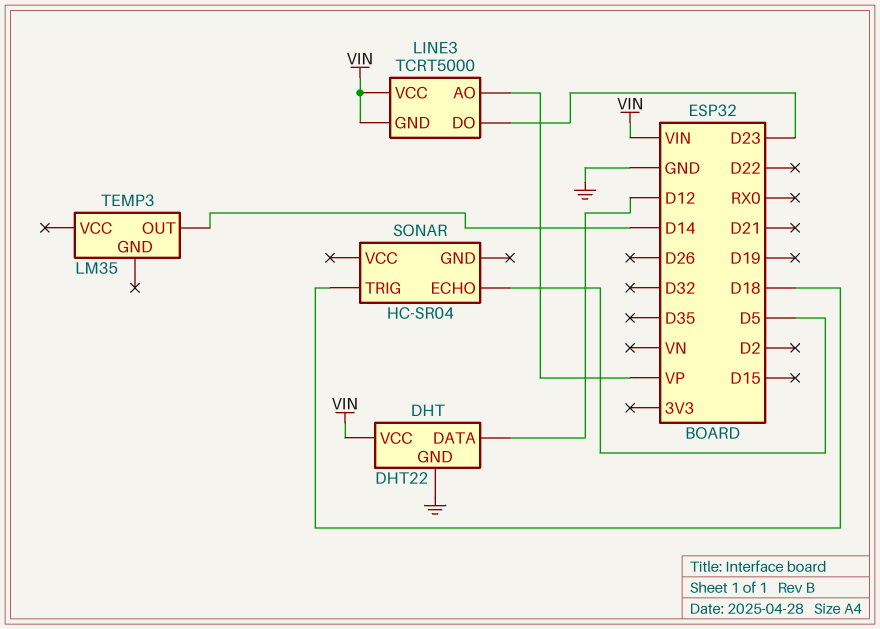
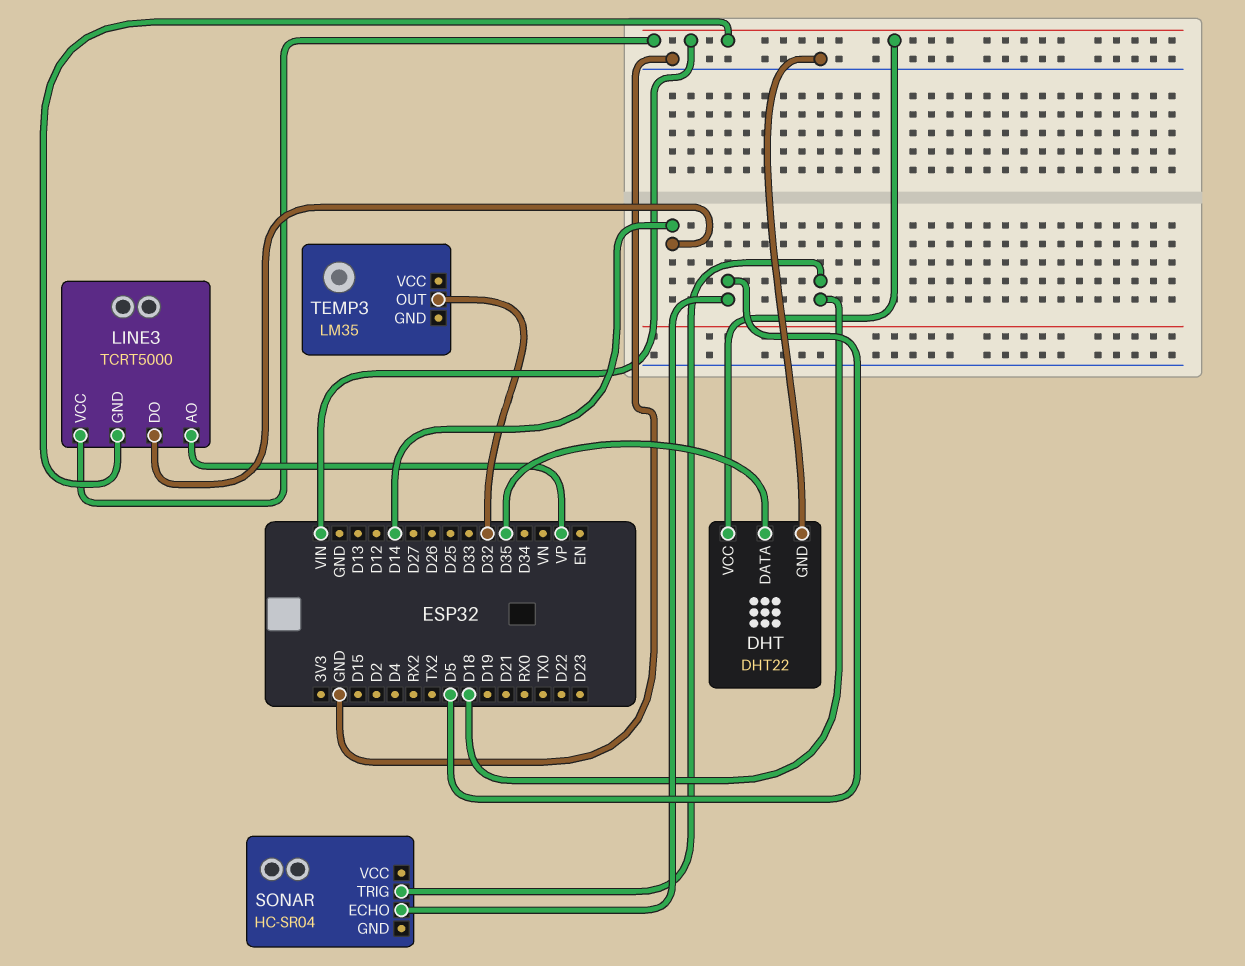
DHT pin DATA: D12 -> D35
LINE3 pin DO: D23 -> D14
TEMP3 pin OUT: D14 -> D32

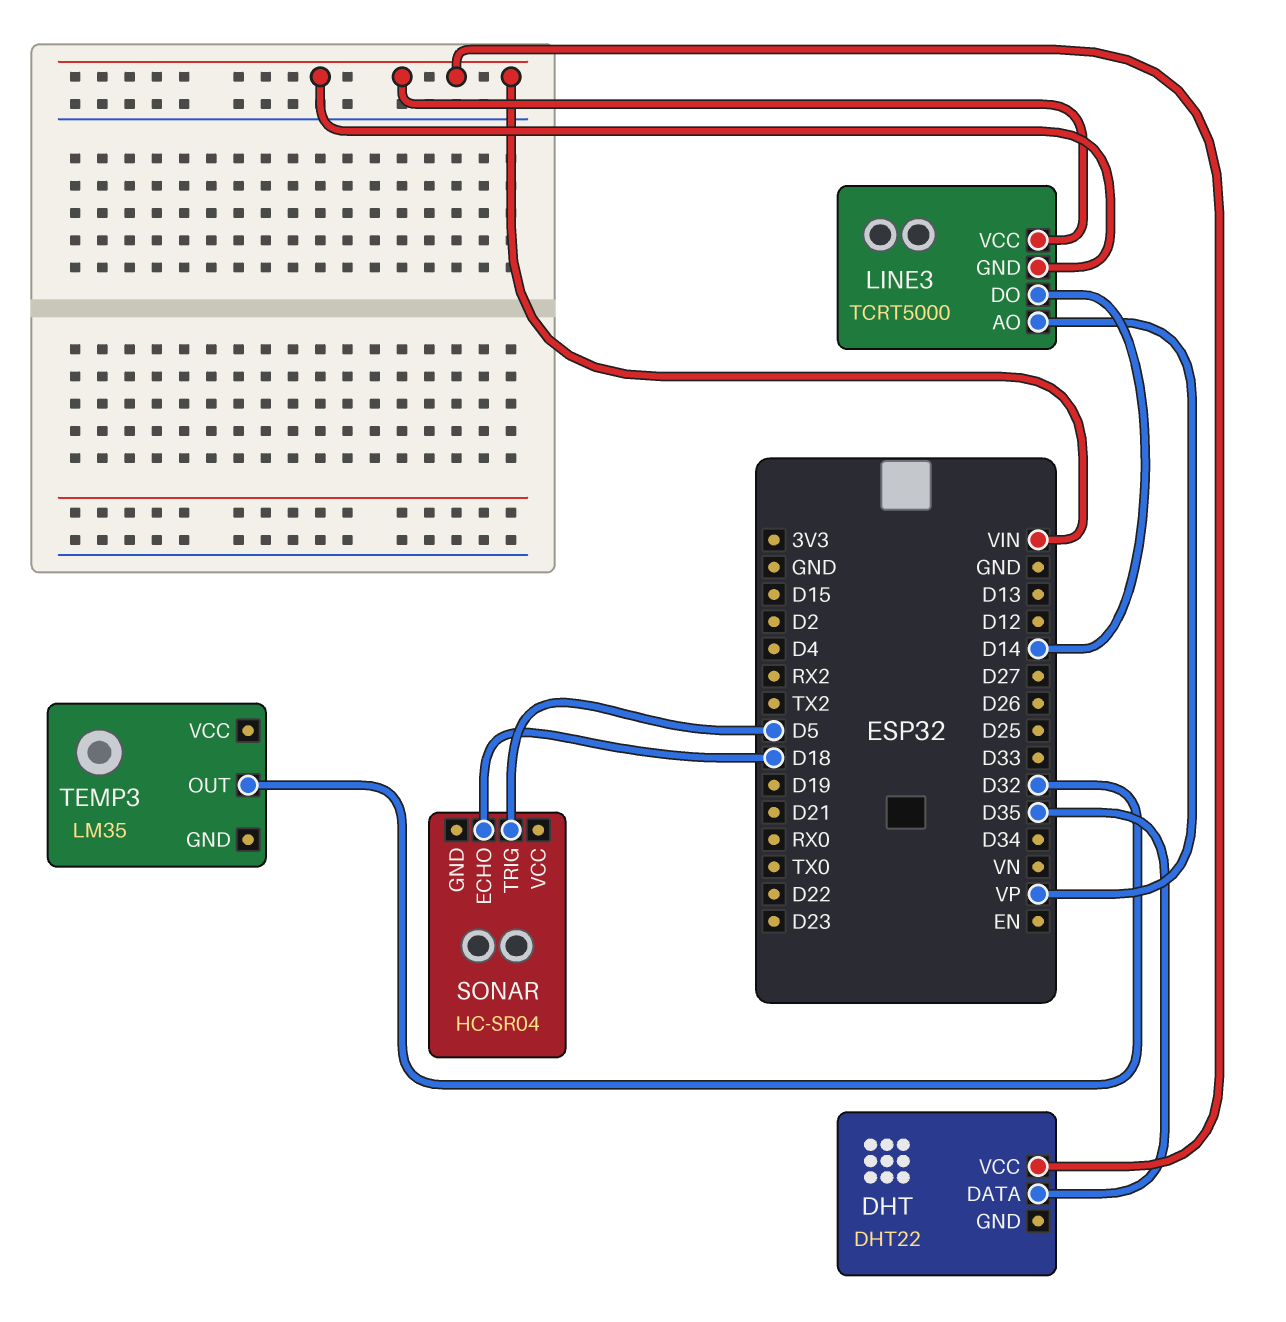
DHT pin GND: GND -> none
SONAR pin ECHO: D5 -> D18
SONAR pin TRIG: D18 -> D5

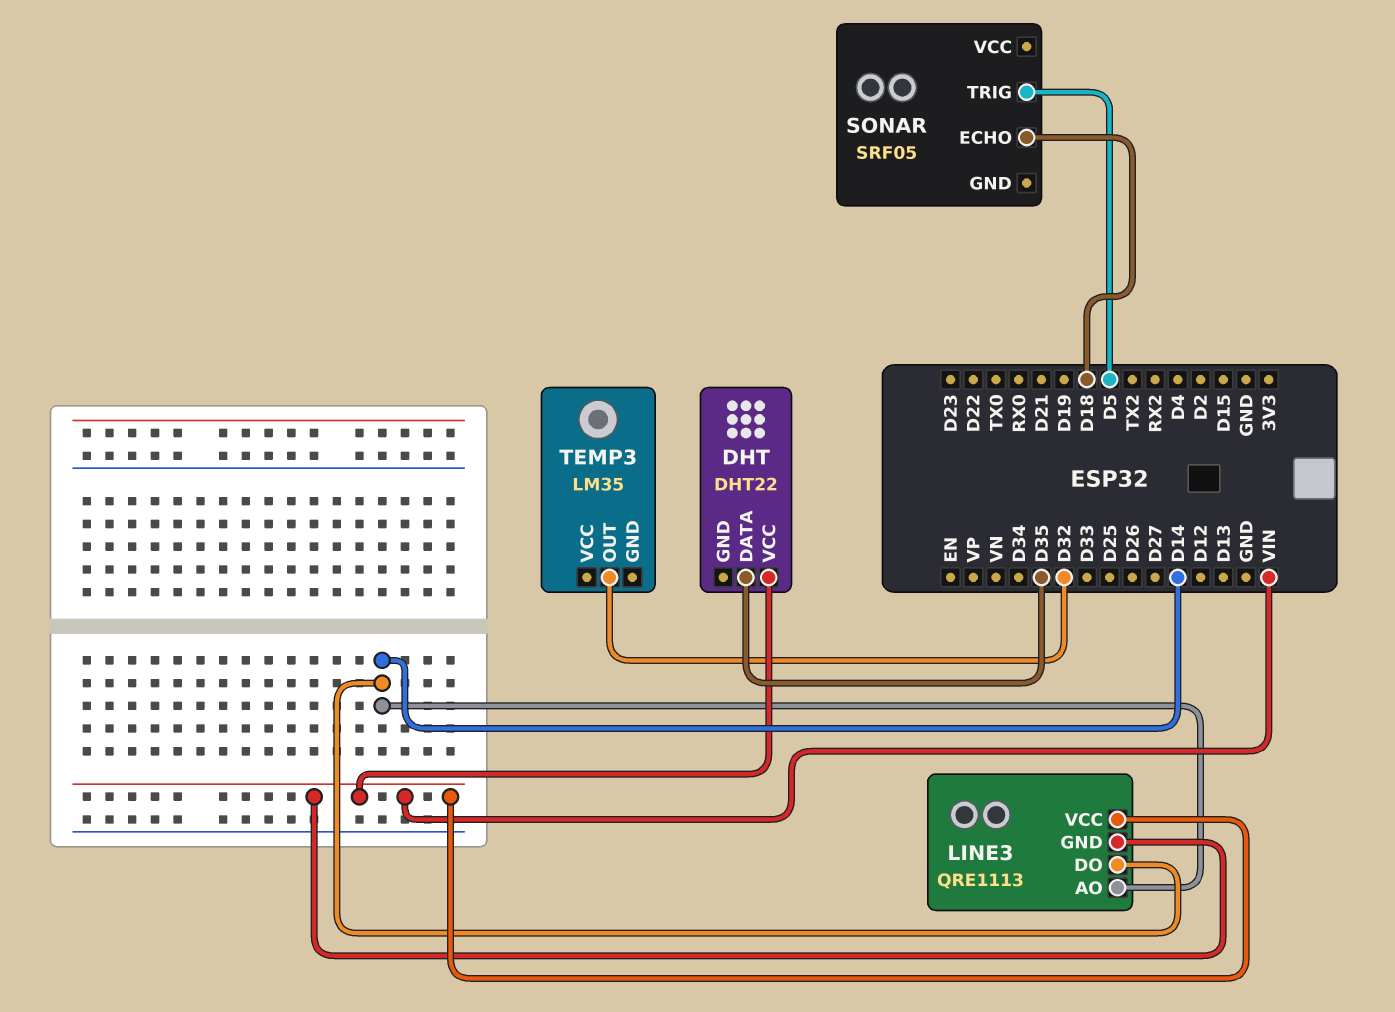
LINE3: TCRT5000 -> QRE1113
LINE3 pin AO: VP -> D14
SONAR: HC-SR04 -> SRF05

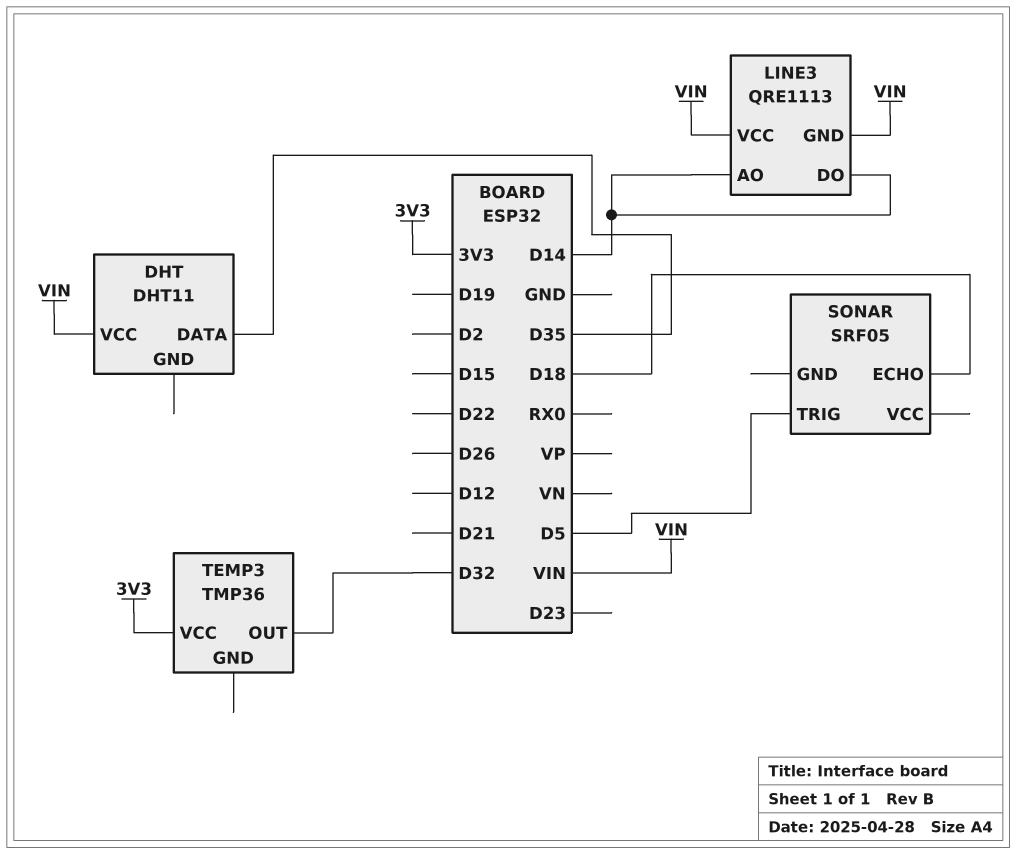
DHT: DHT22 -> DHT11
TEMP3: LM35 -> TMP36
TEMP3 pin VCC: none -> 3V3

